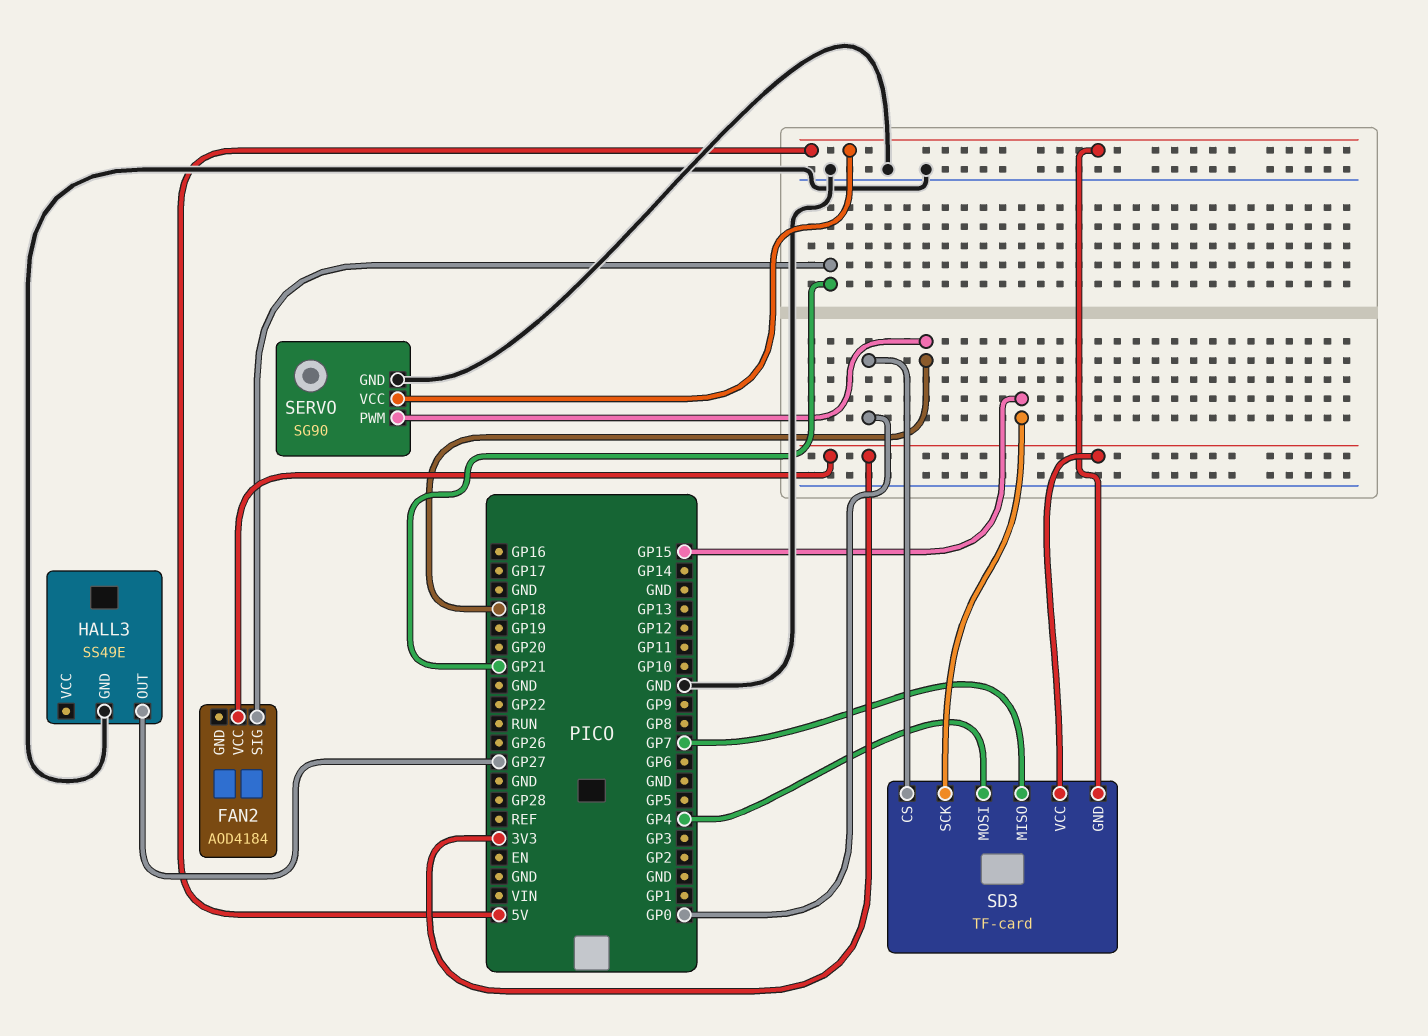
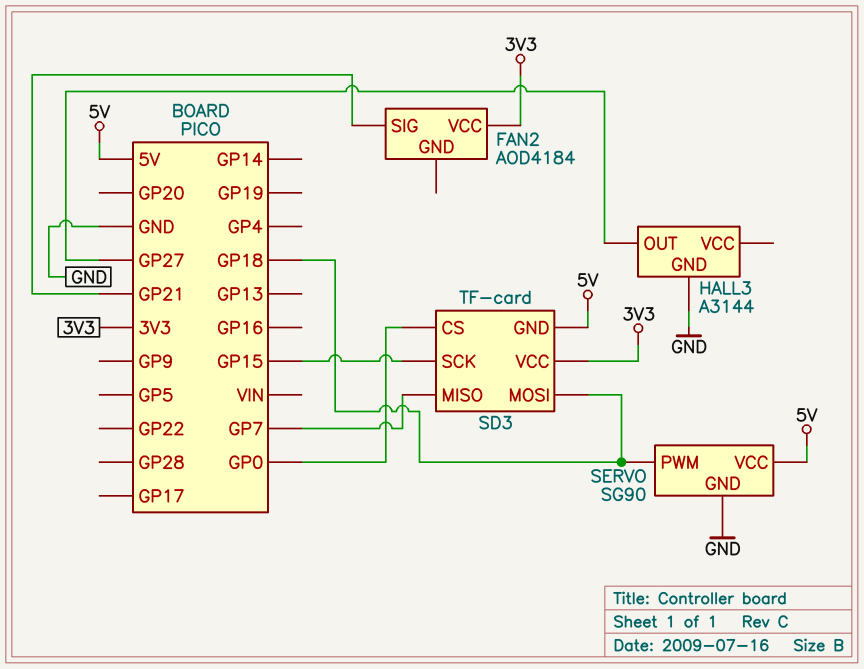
HALL3: SS49E -> A3144
SD3 pin MOSI: GP4 -> GP18

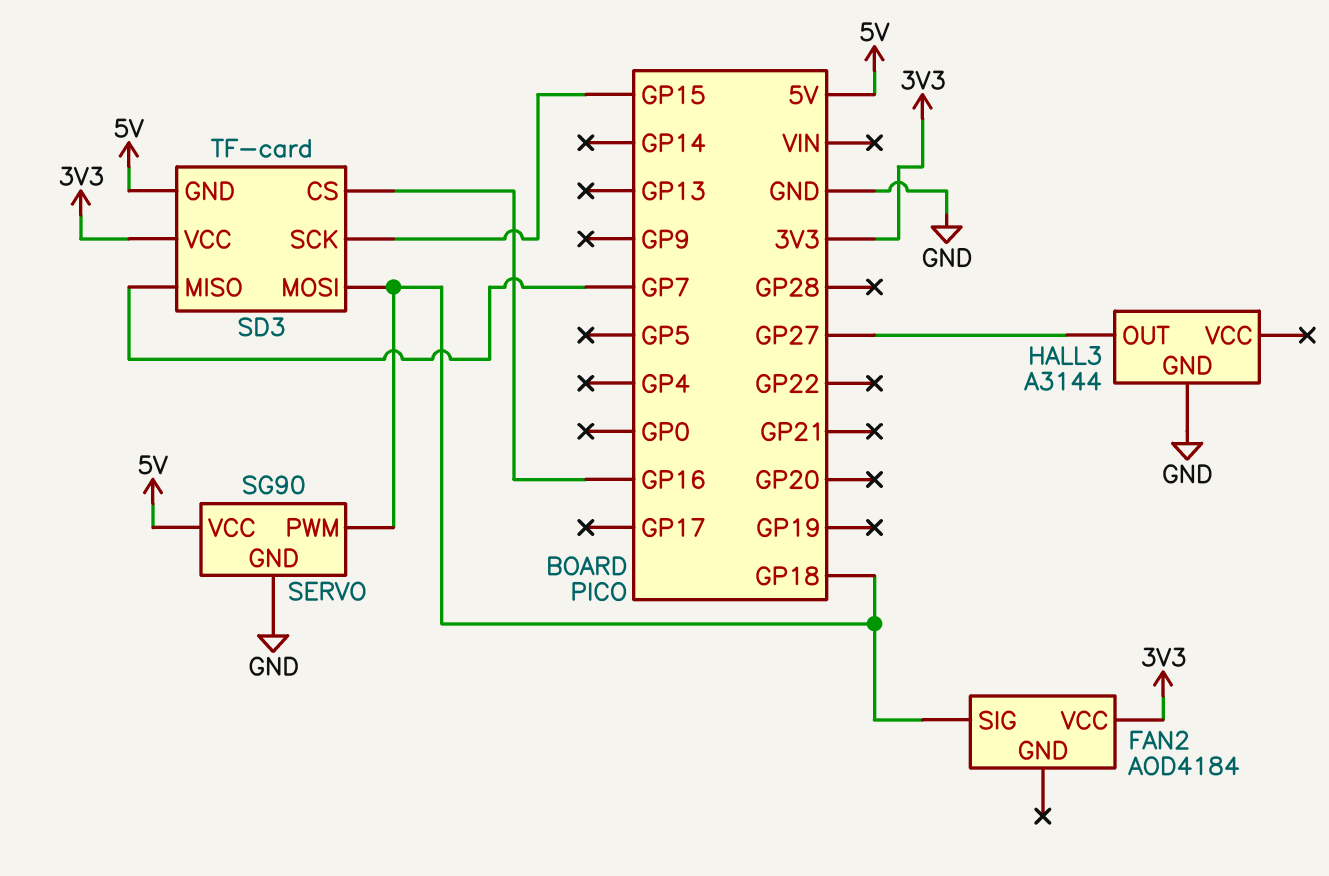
FAN2 pin SIG: GP21 -> GP18
SD3 pin CS: GP0 -> GP16

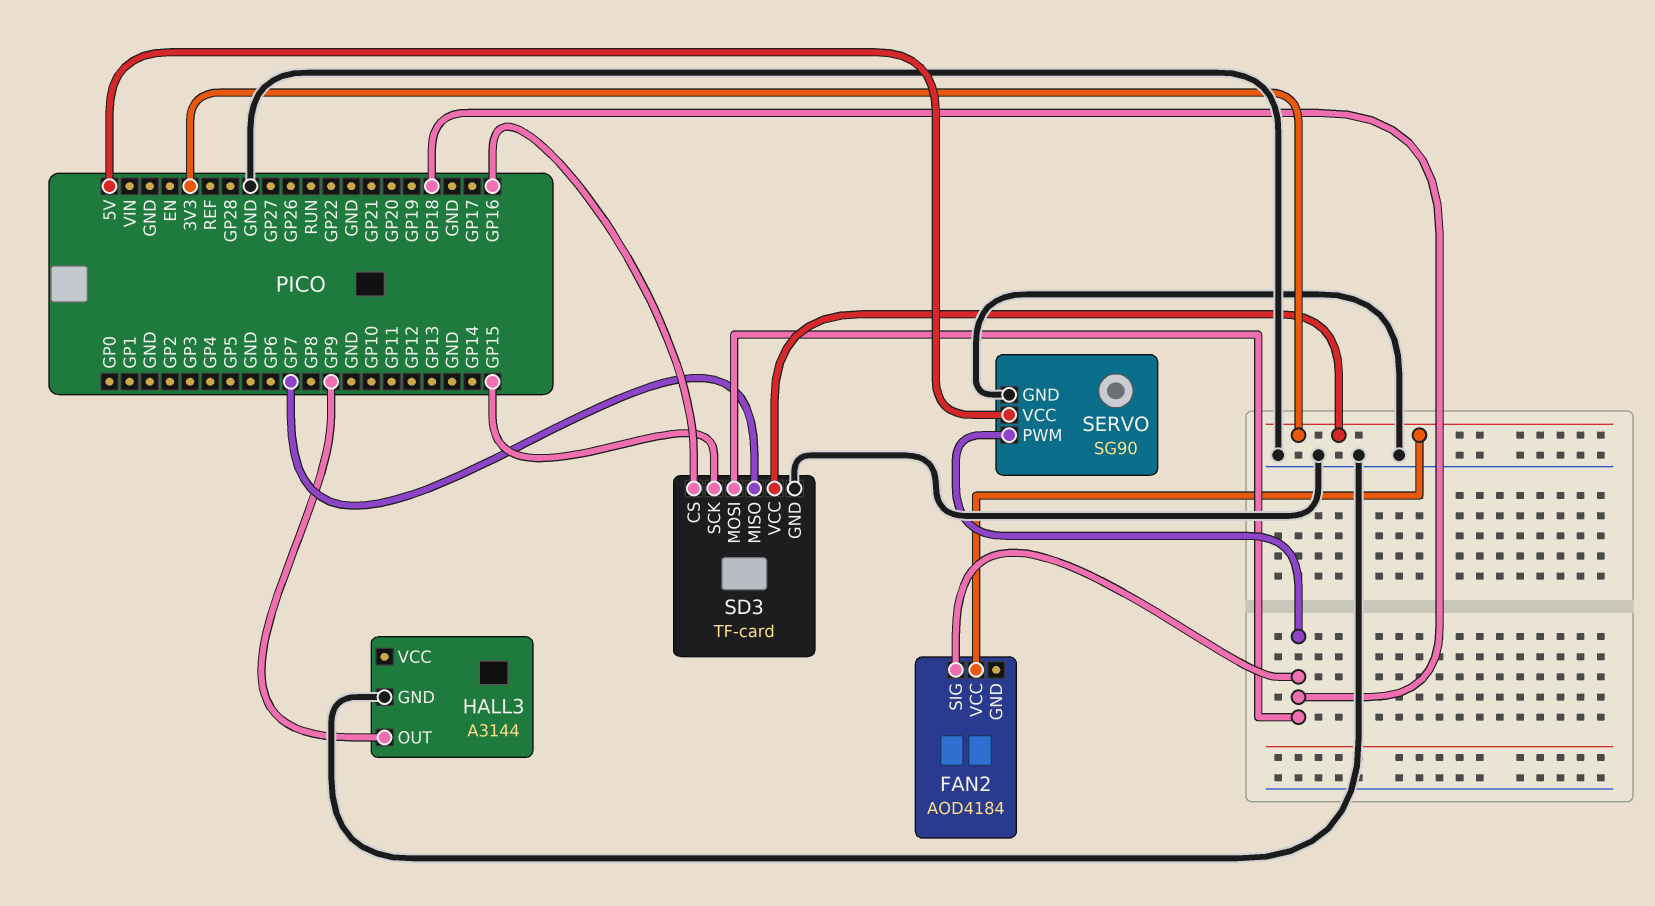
HALL3 pin OUT: GP27 -> GP9
SD3 pin GND: 5V -> GND

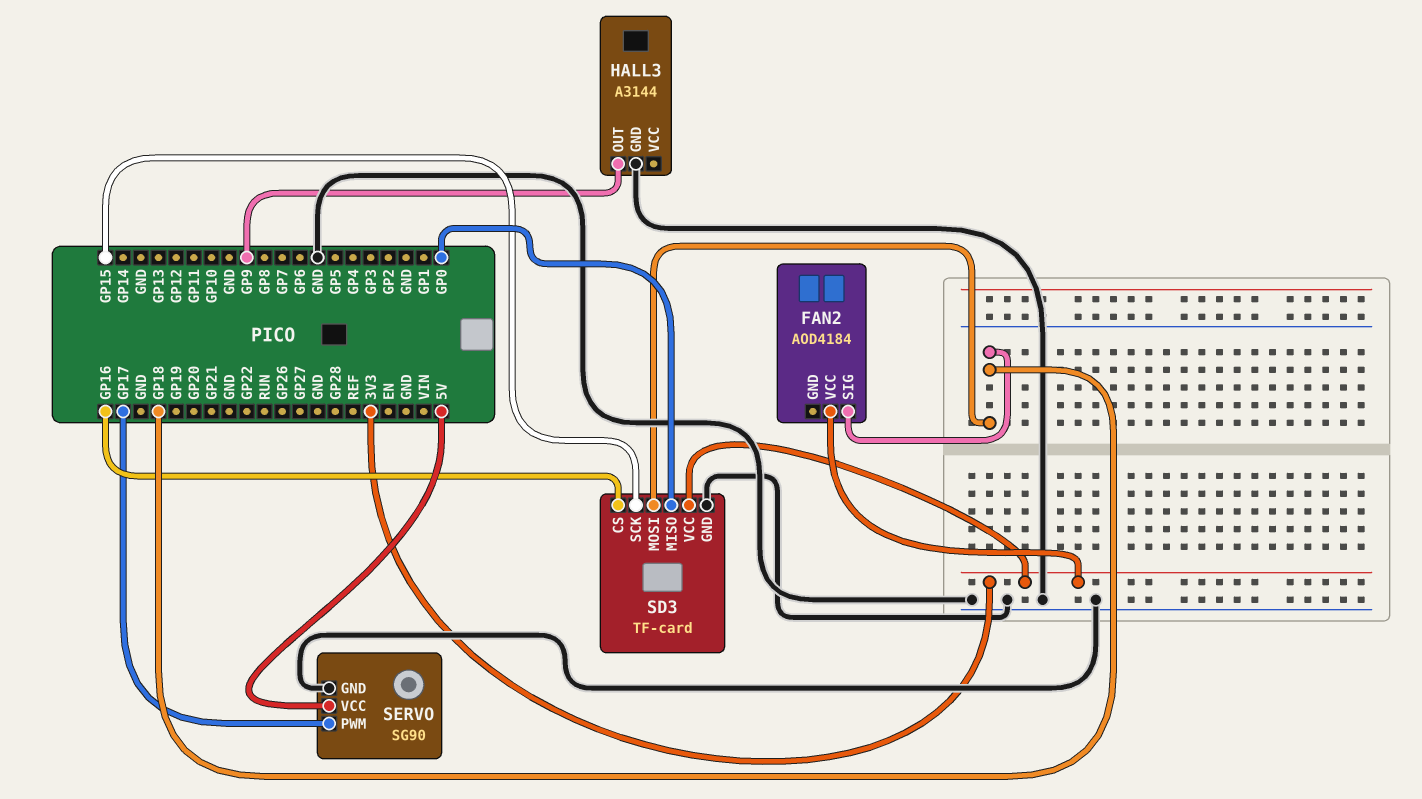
SD3 pin MISO: GP7 -> GP0
SERVO pin PWM: GP18 -> GP17

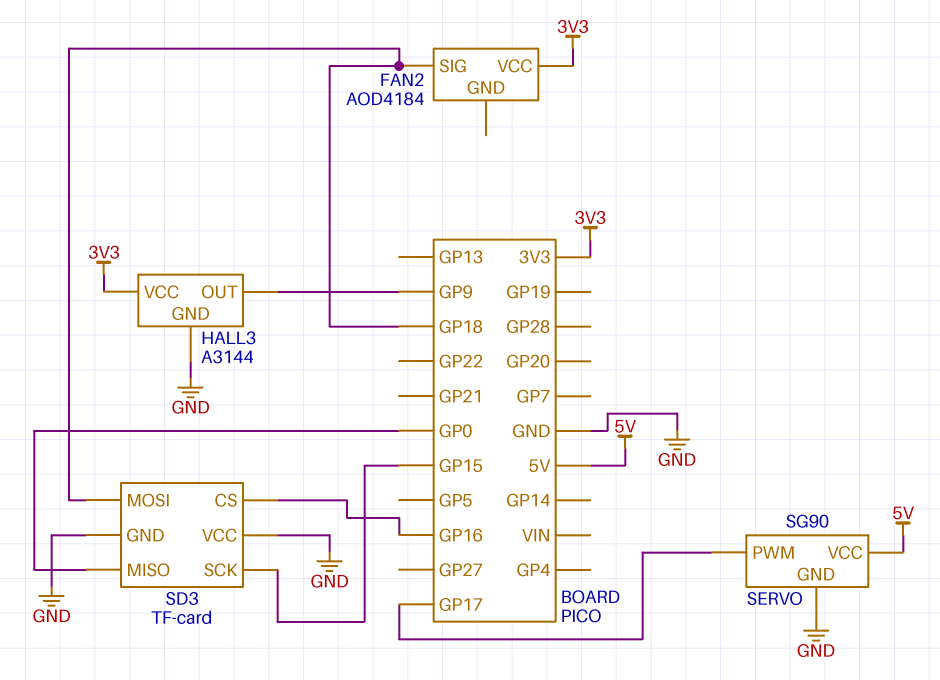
HALL3 pin VCC: none -> 3V3
SD3 pin VCC: 3V3 -> GND

